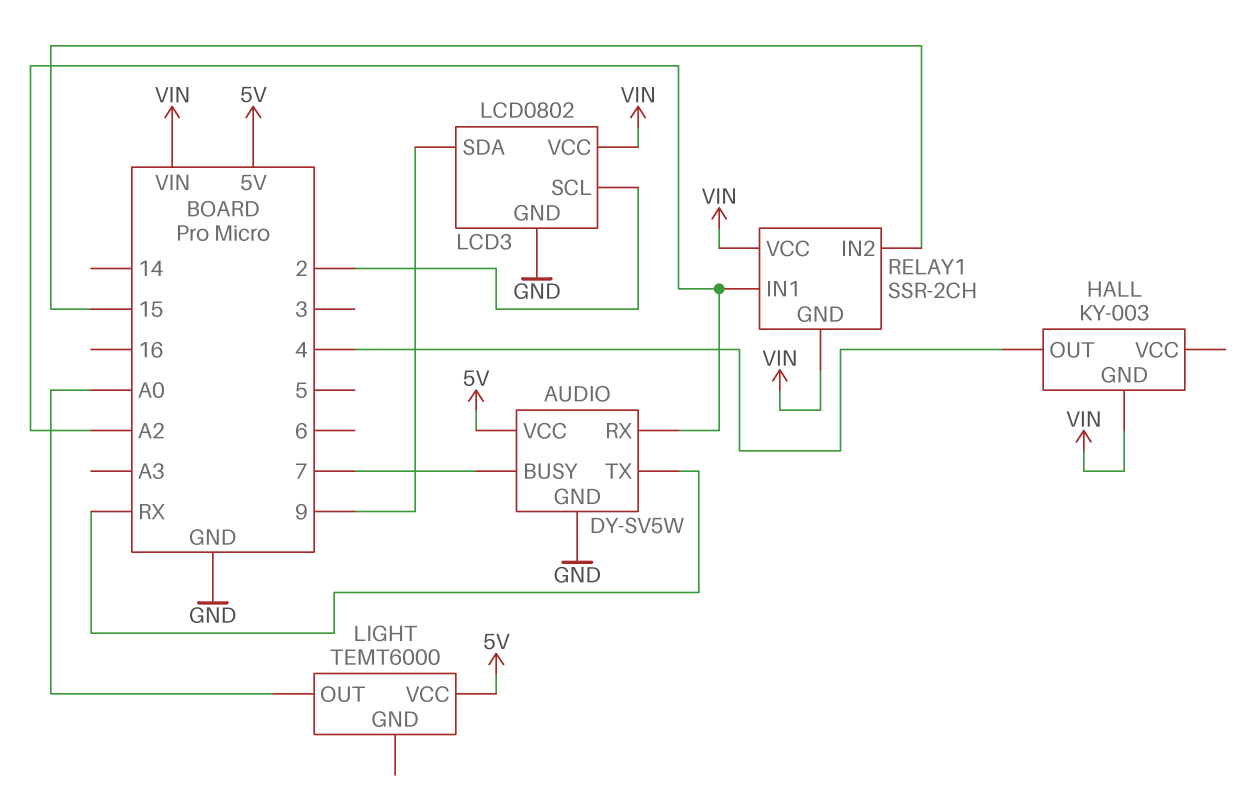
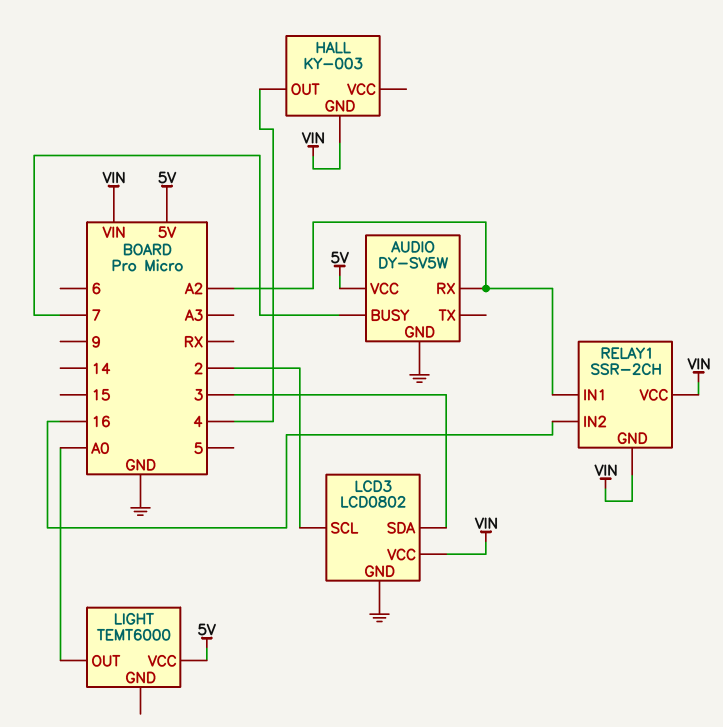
AUDIO pin TX: RX -> none
LCD3 pin SDA: 9 -> 3
RELAY1 pin IN2: 15 -> 16

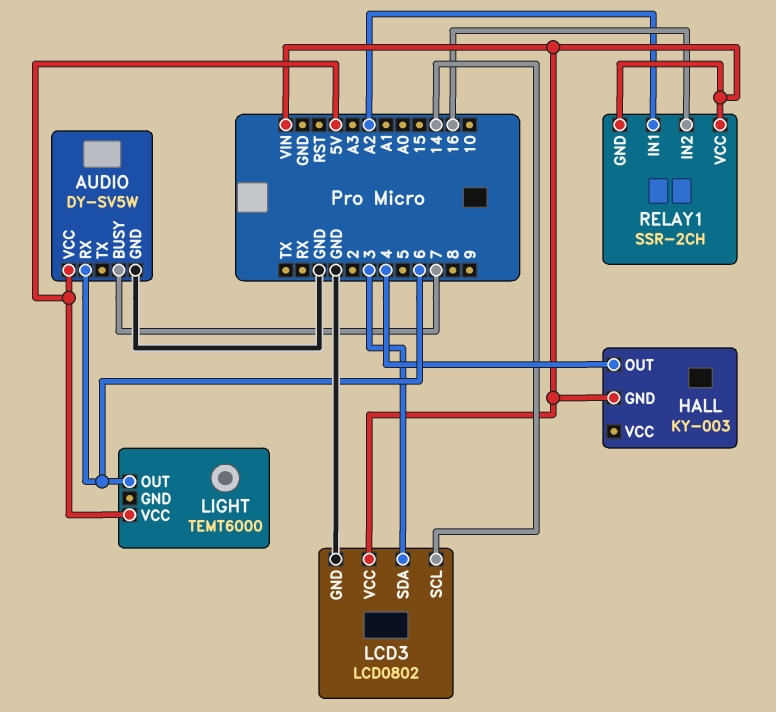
AUDIO pin RX: A2 -> 6
LCD3 pin SCL: 2 -> 14
LIGHT pin OUT: A0 -> 6

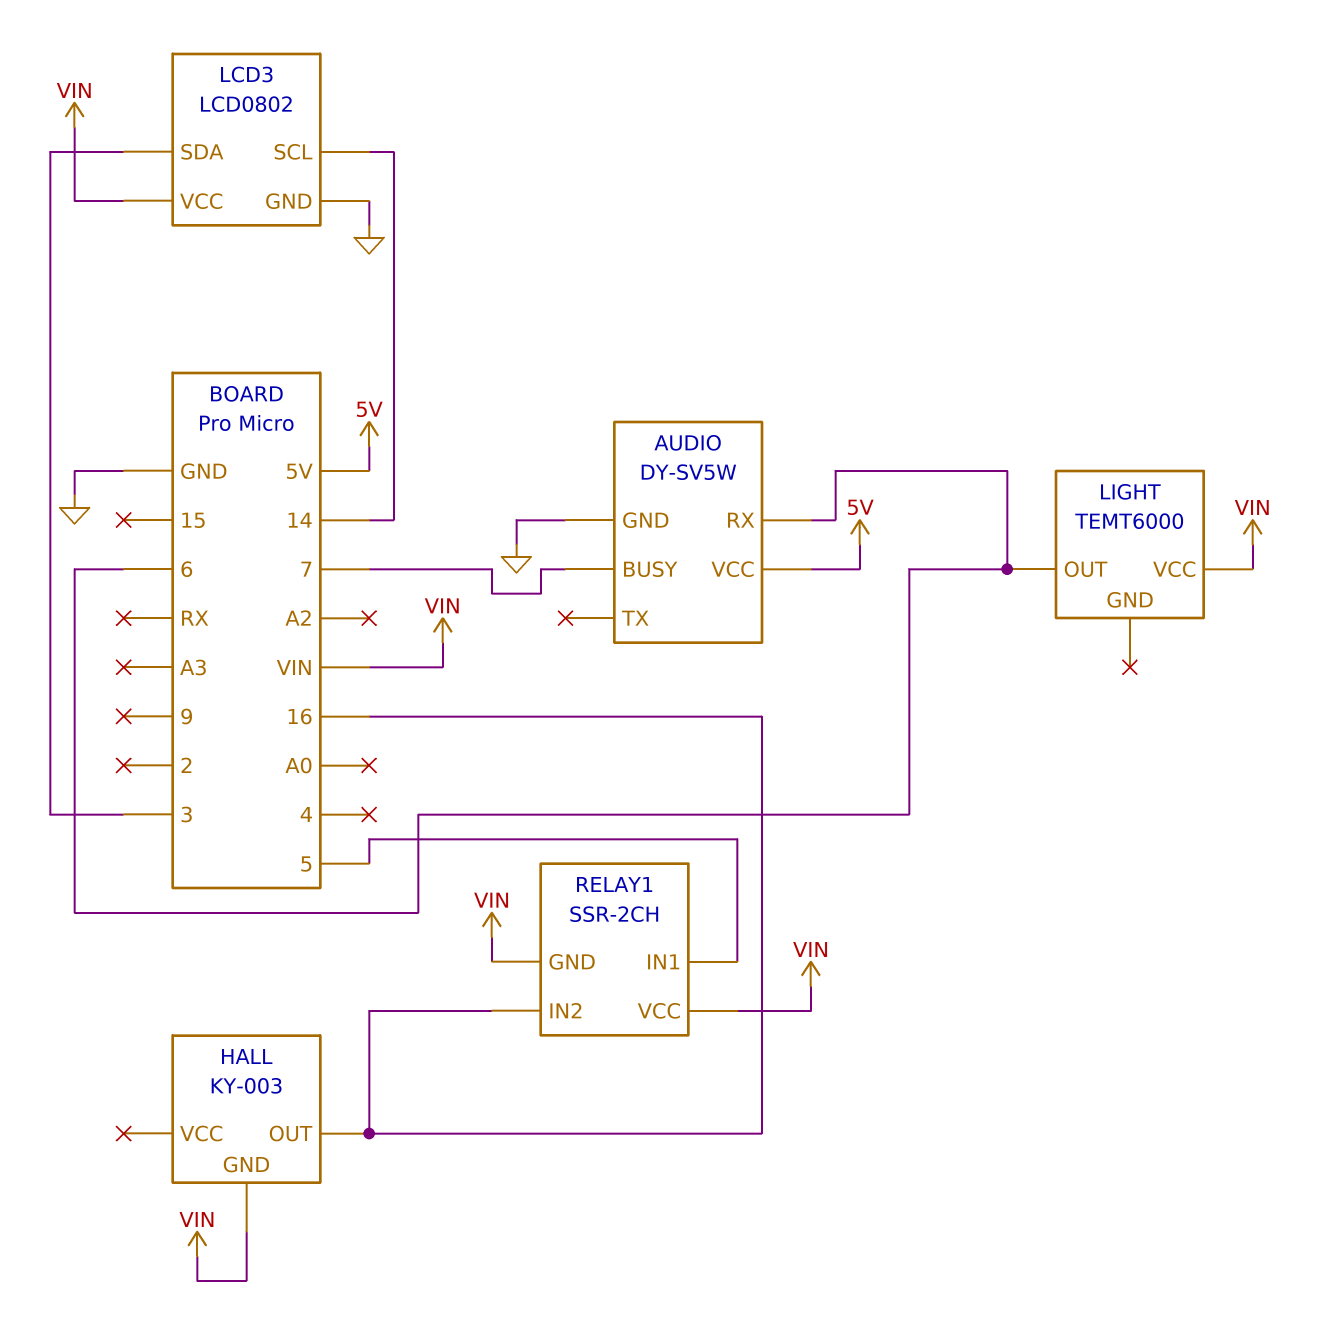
HALL pin OUT: 4 -> 16
LIGHT pin VCC: 5V -> VIN
RELAY1 pin IN1: A2 -> 5

